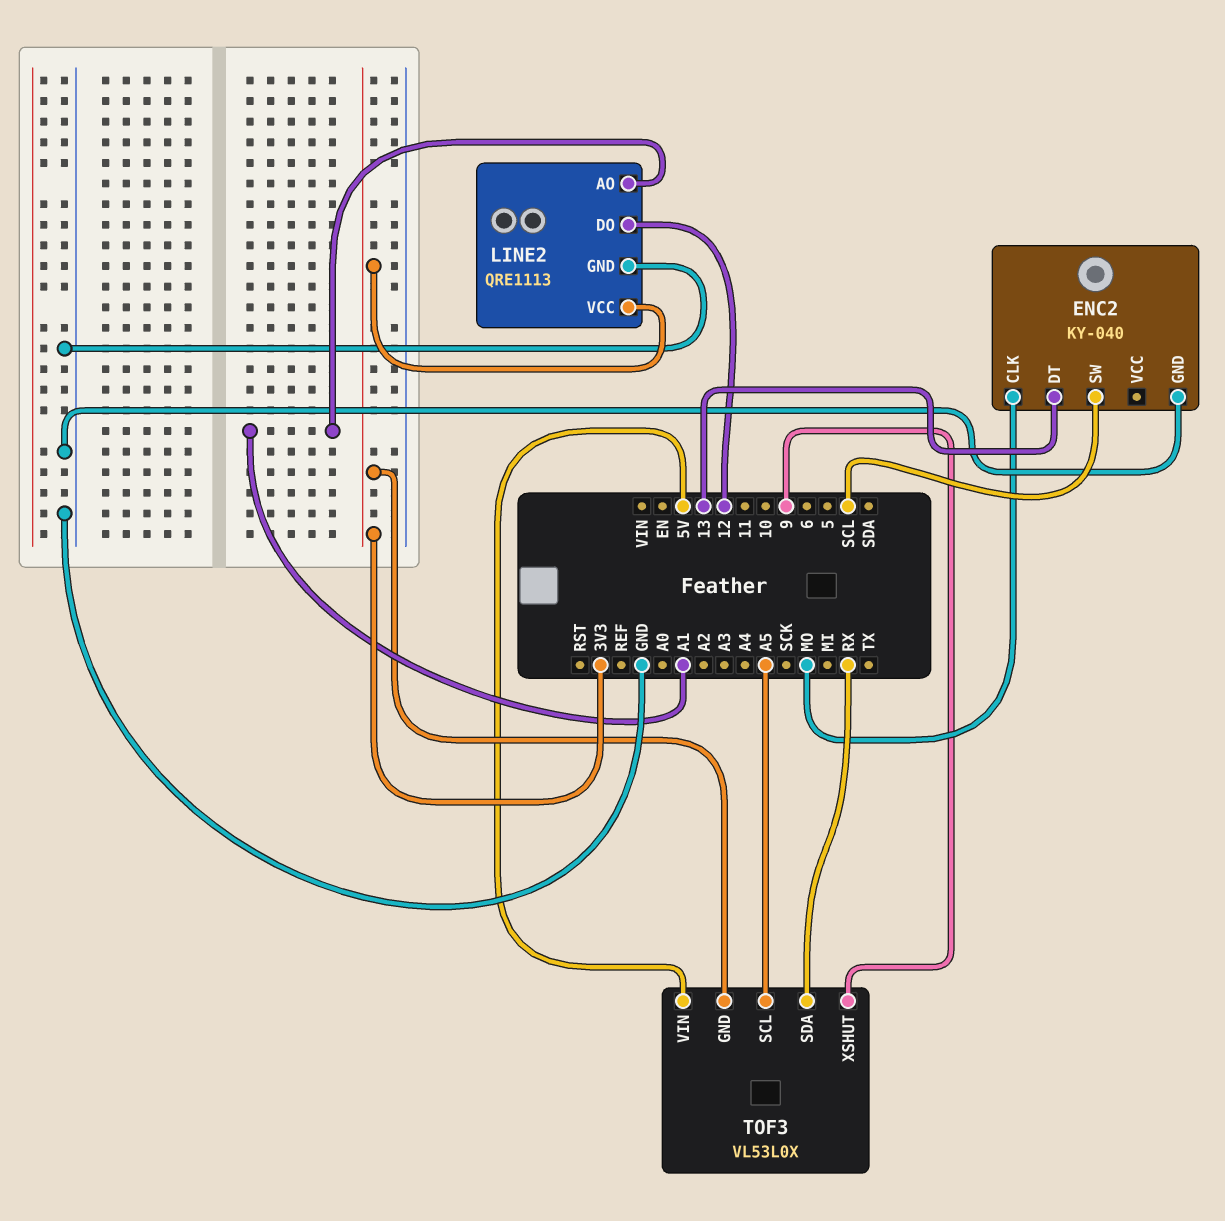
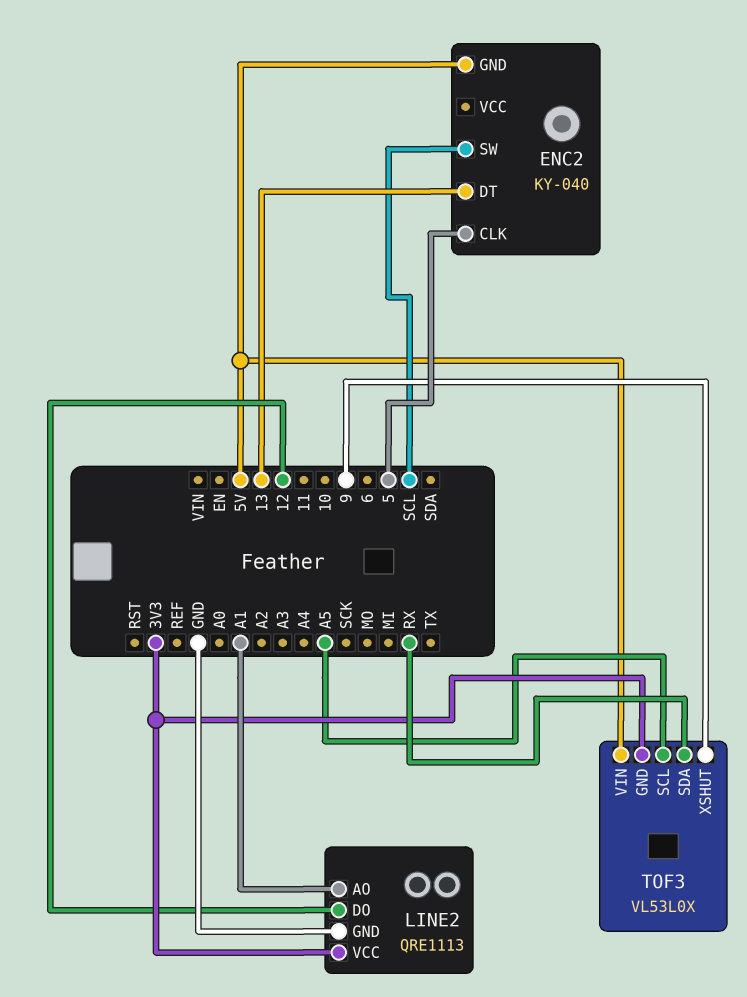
ENC2 pin CLK: MO -> 5
ENC2 pin GND: GND -> 5V

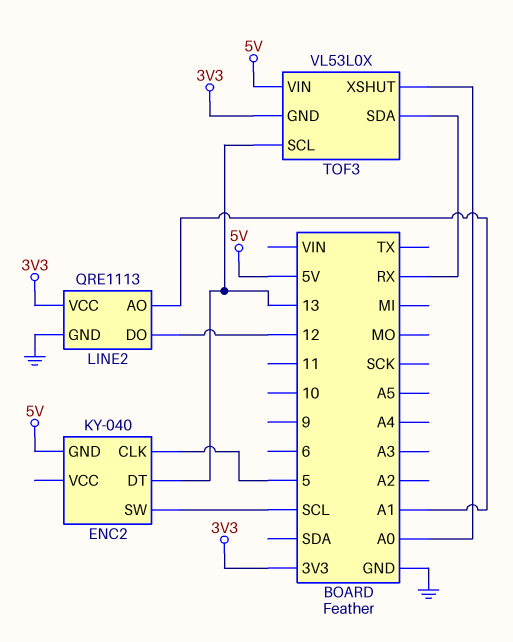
TOF3 pin SCL: A5 -> 13
TOF3 pin XSHUT: 9 -> A0

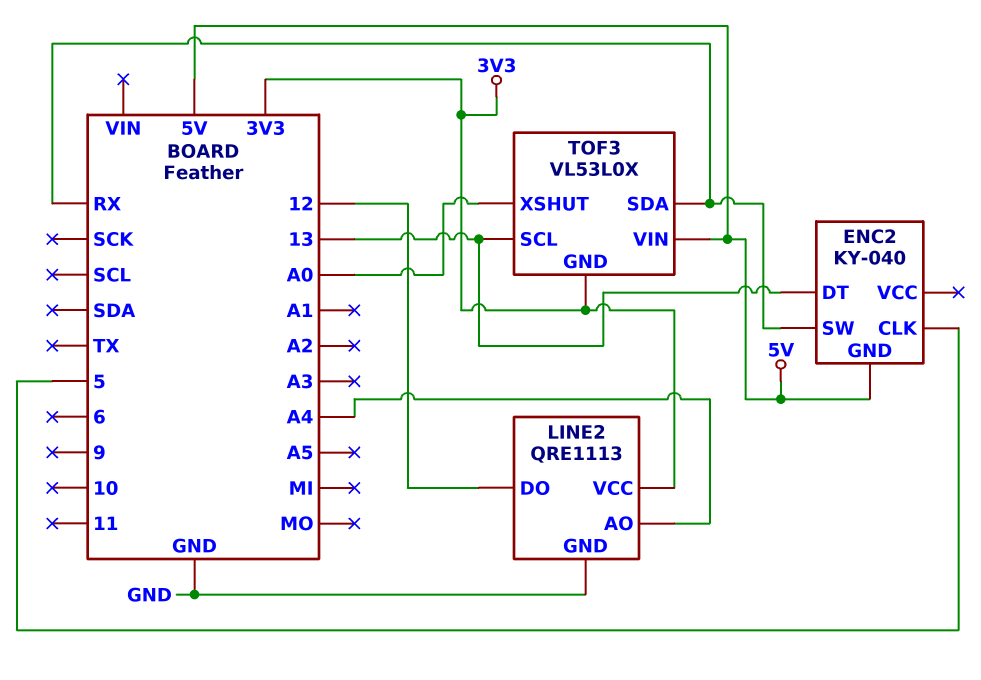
ENC2 pin SW: SCL -> RX
LINE2 pin AO: A1 -> A4

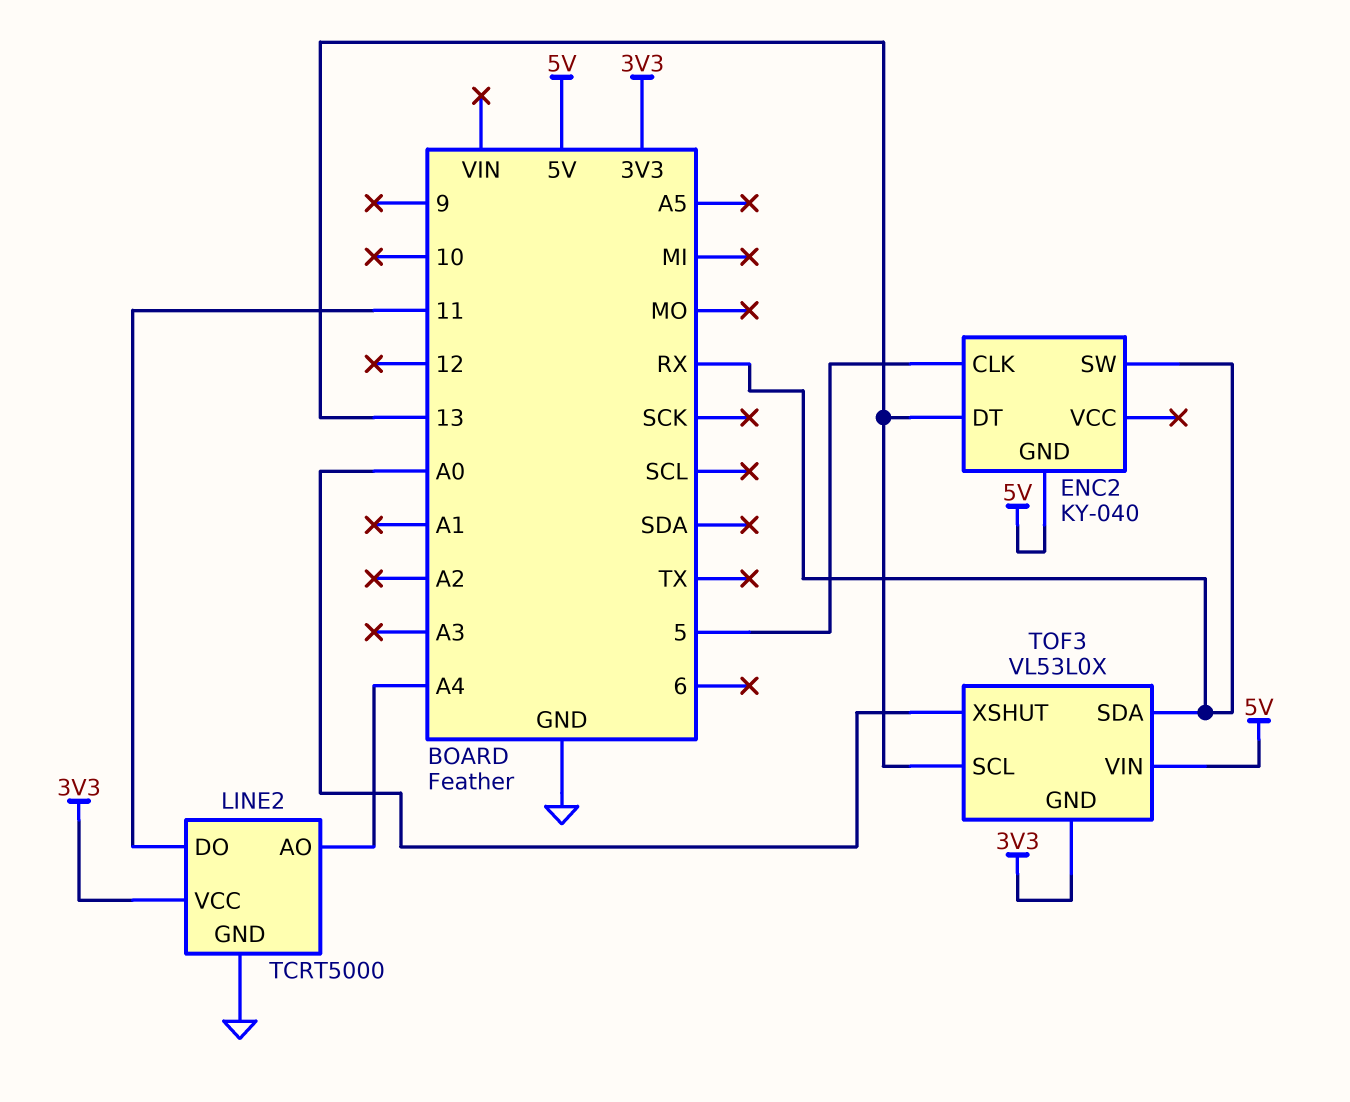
LINE2: QRE1113 -> TCRT5000
LINE2 pin DO: 12 -> 11

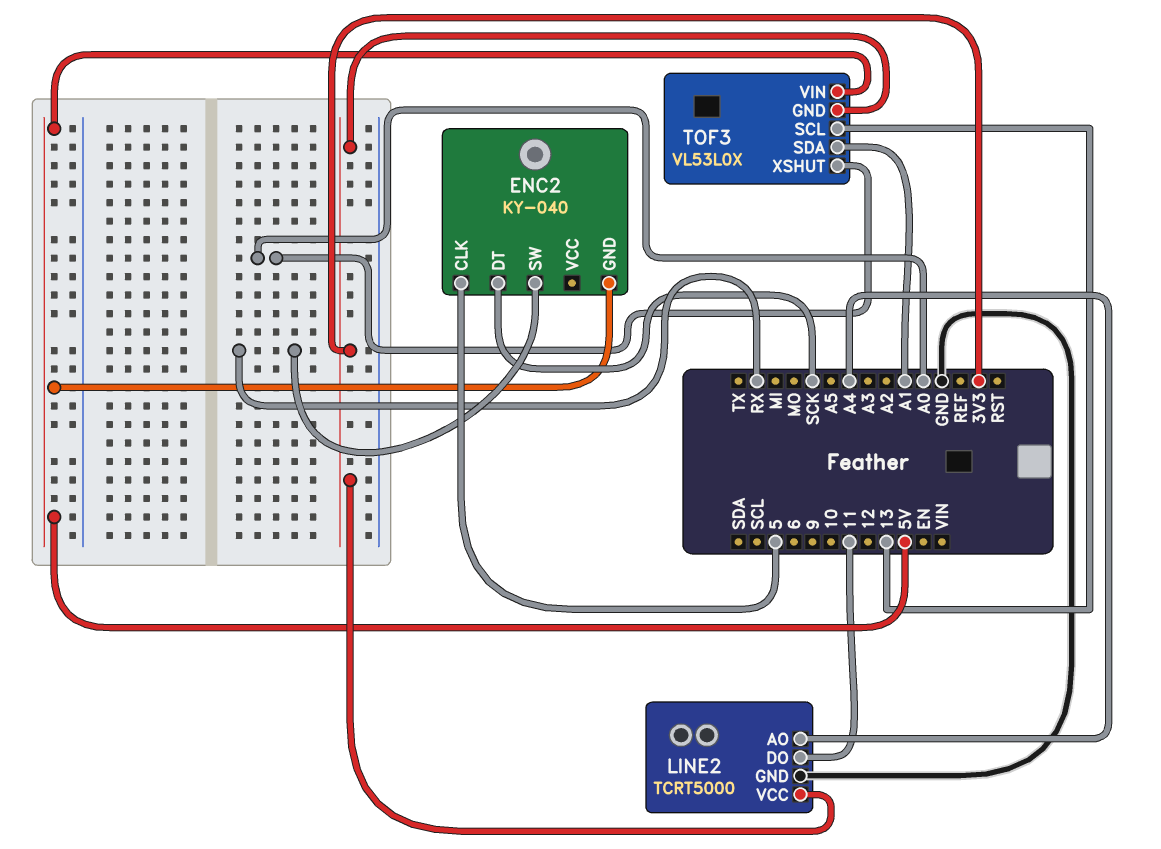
ENC2 pin DT: 13 -> SCK
TOF3 pin SDA: RX -> A1

